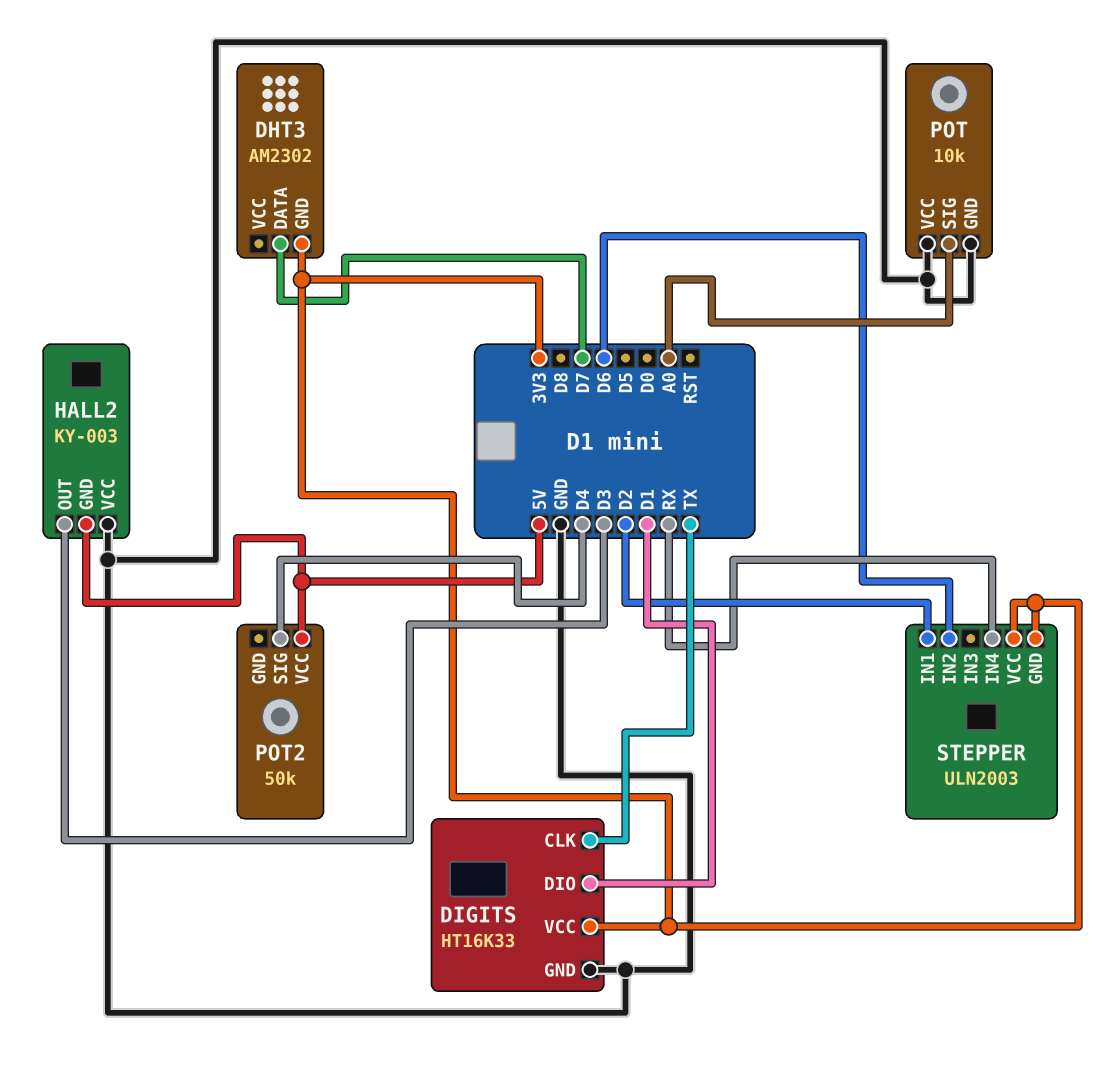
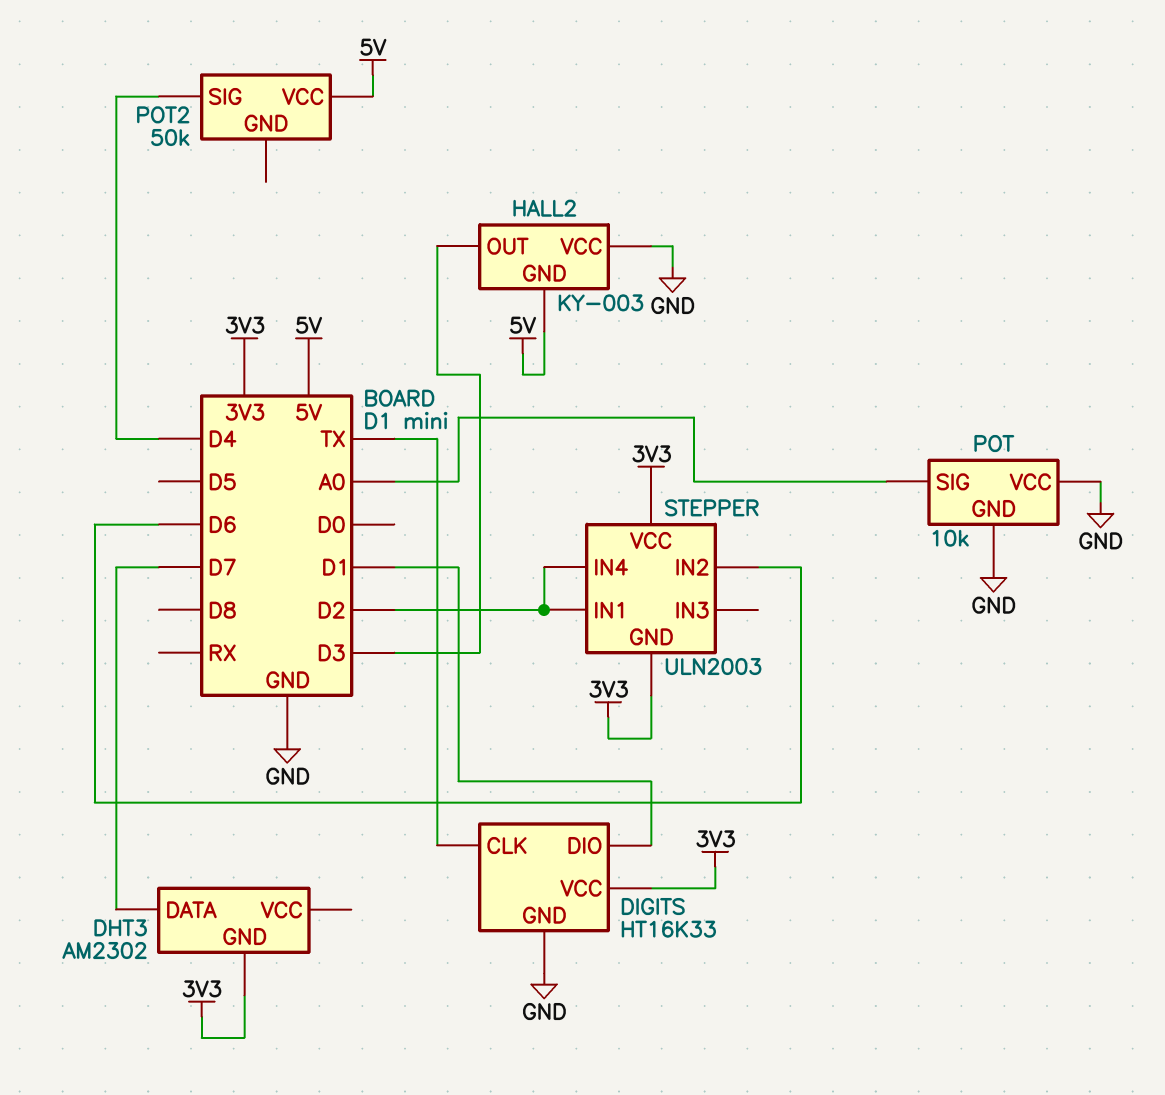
STEPPER pin IN4: RX -> D2

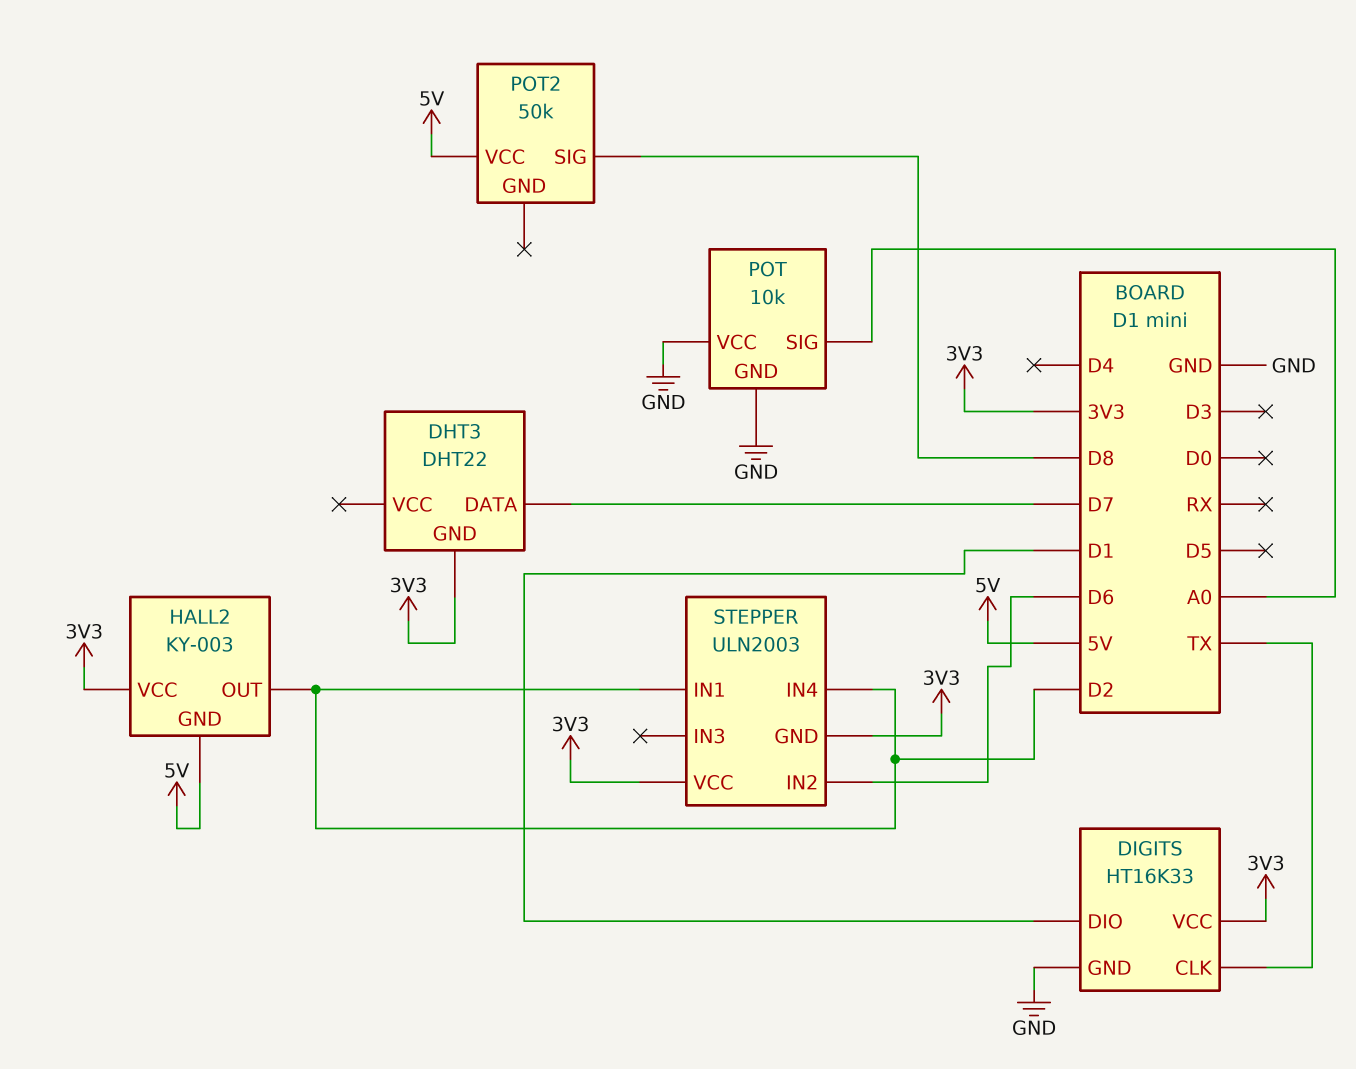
DHT3: AM2302 -> DHT22
HALL2 pin OUT: D3 -> D2
HALL2 pin VCC: GND -> 3V3
POT2 pin SIG: D4 -> D8

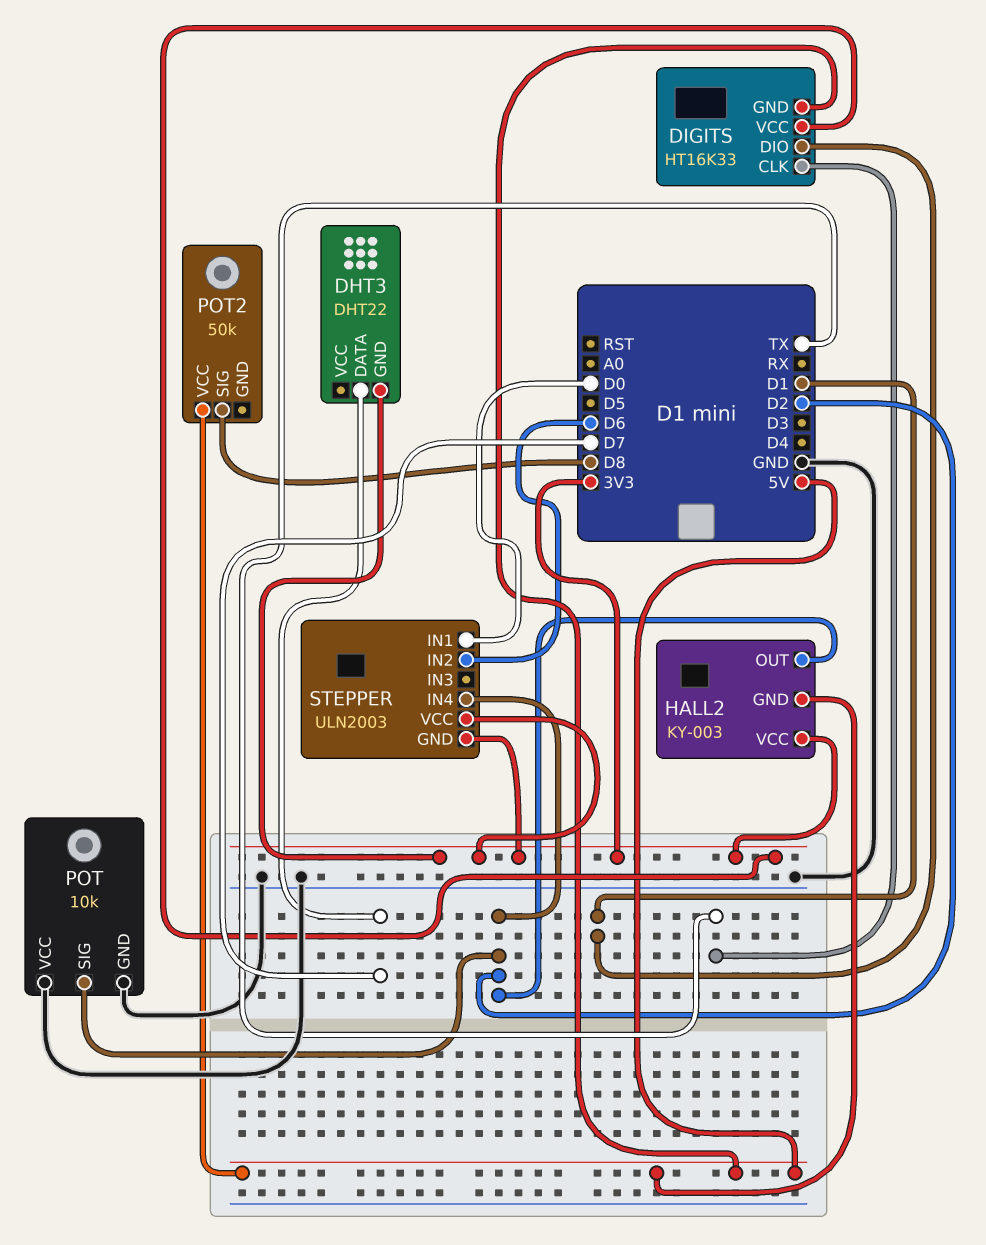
DIGITS pin GND: GND -> 5V
POT pin SIG: A0 -> D2
STEPPER pin IN1: D2 -> D0

